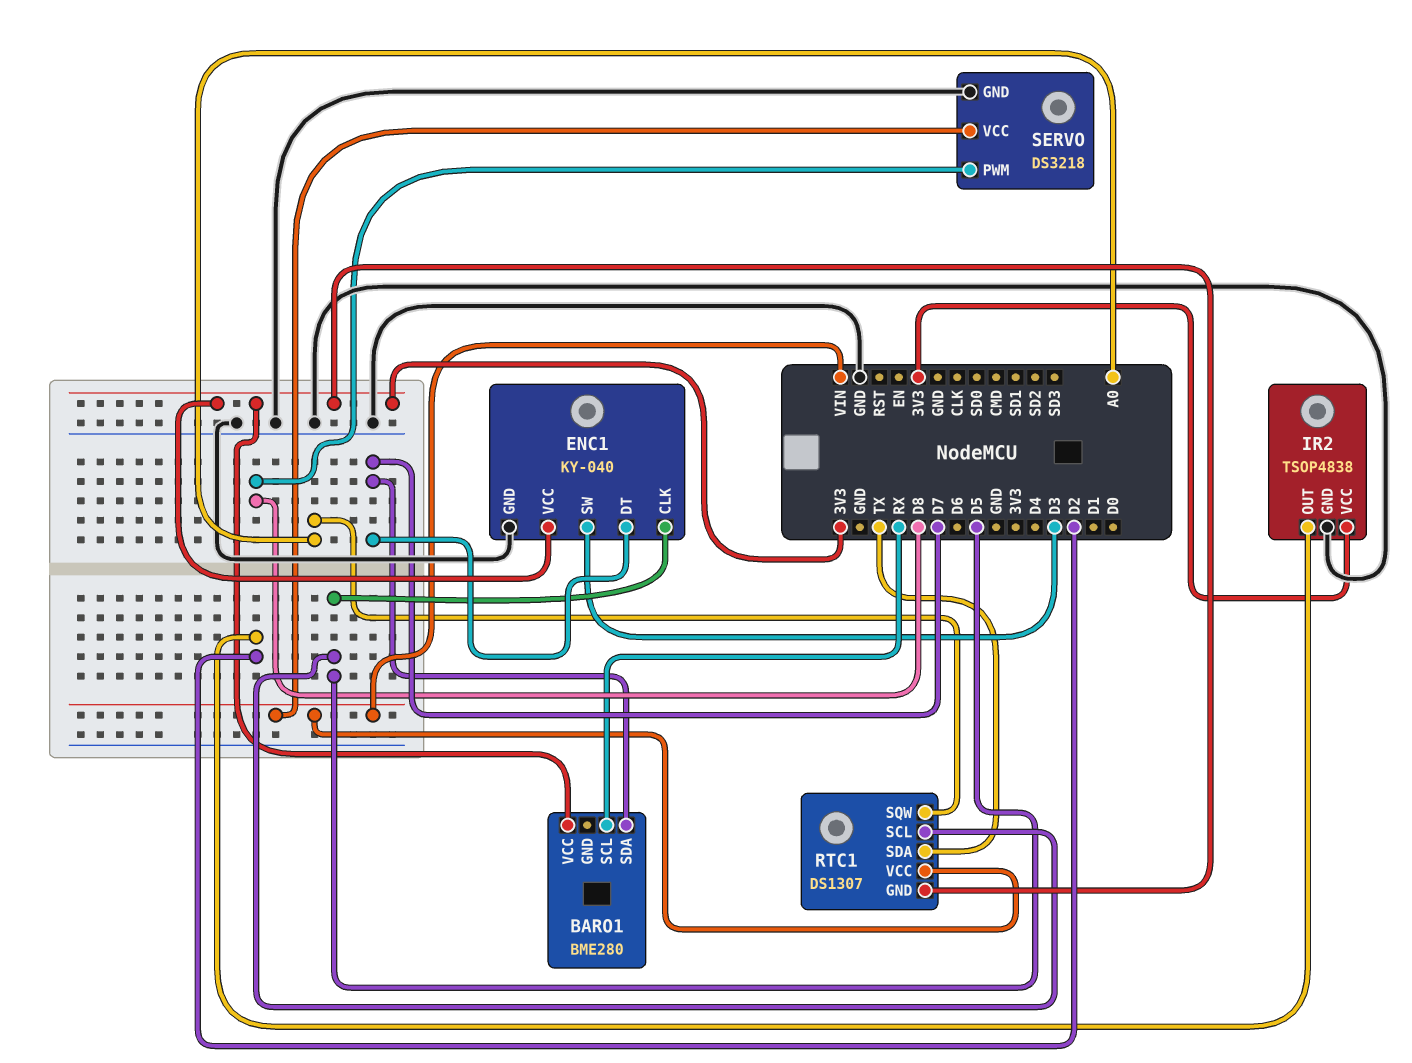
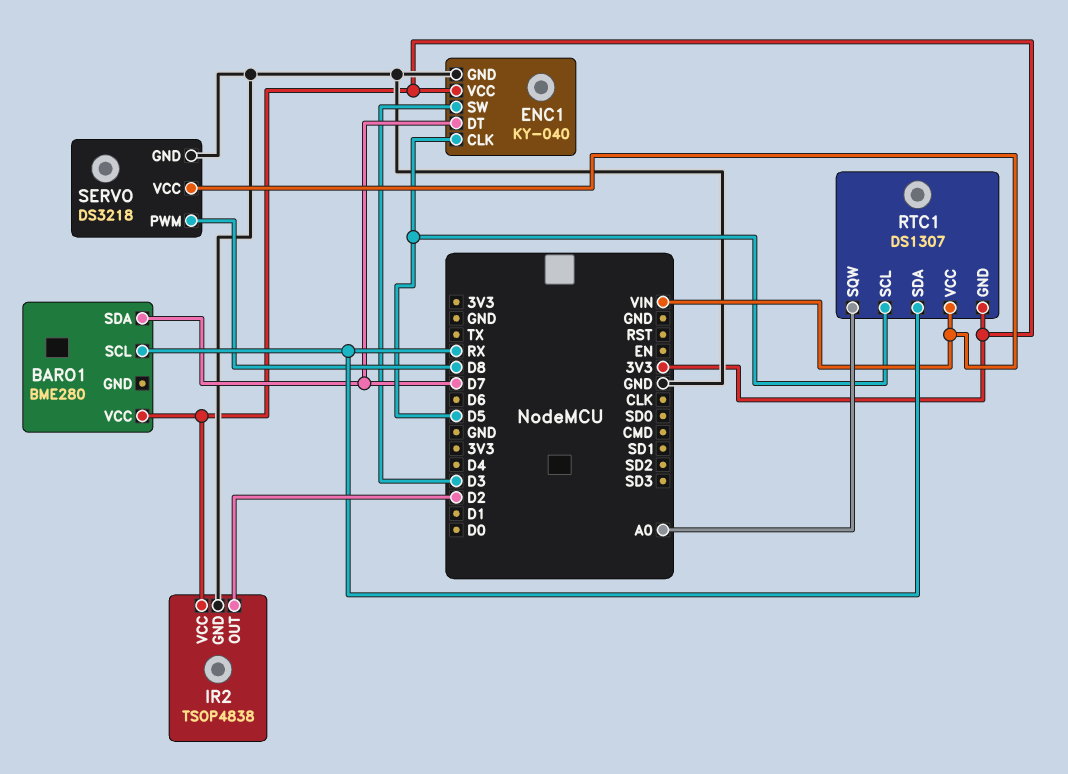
RTC1 pin SDA: TX -> RX

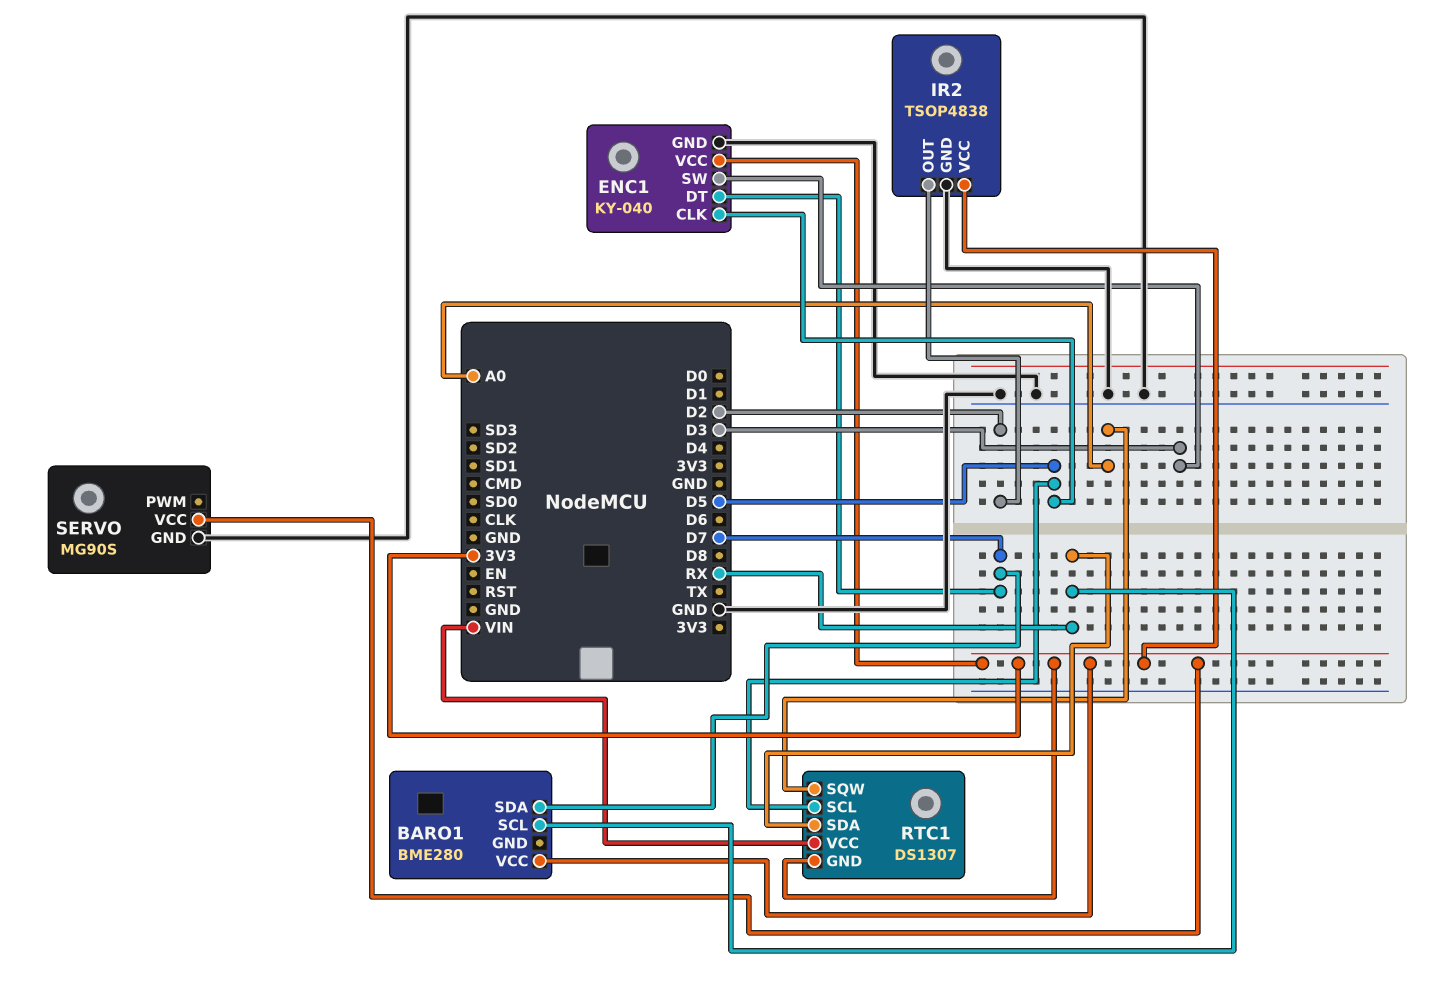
SERVO: DS3218 -> MG90S
SERVO pin PWM: D8 -> none
SERVO pin VCC: VIN -> 3V3

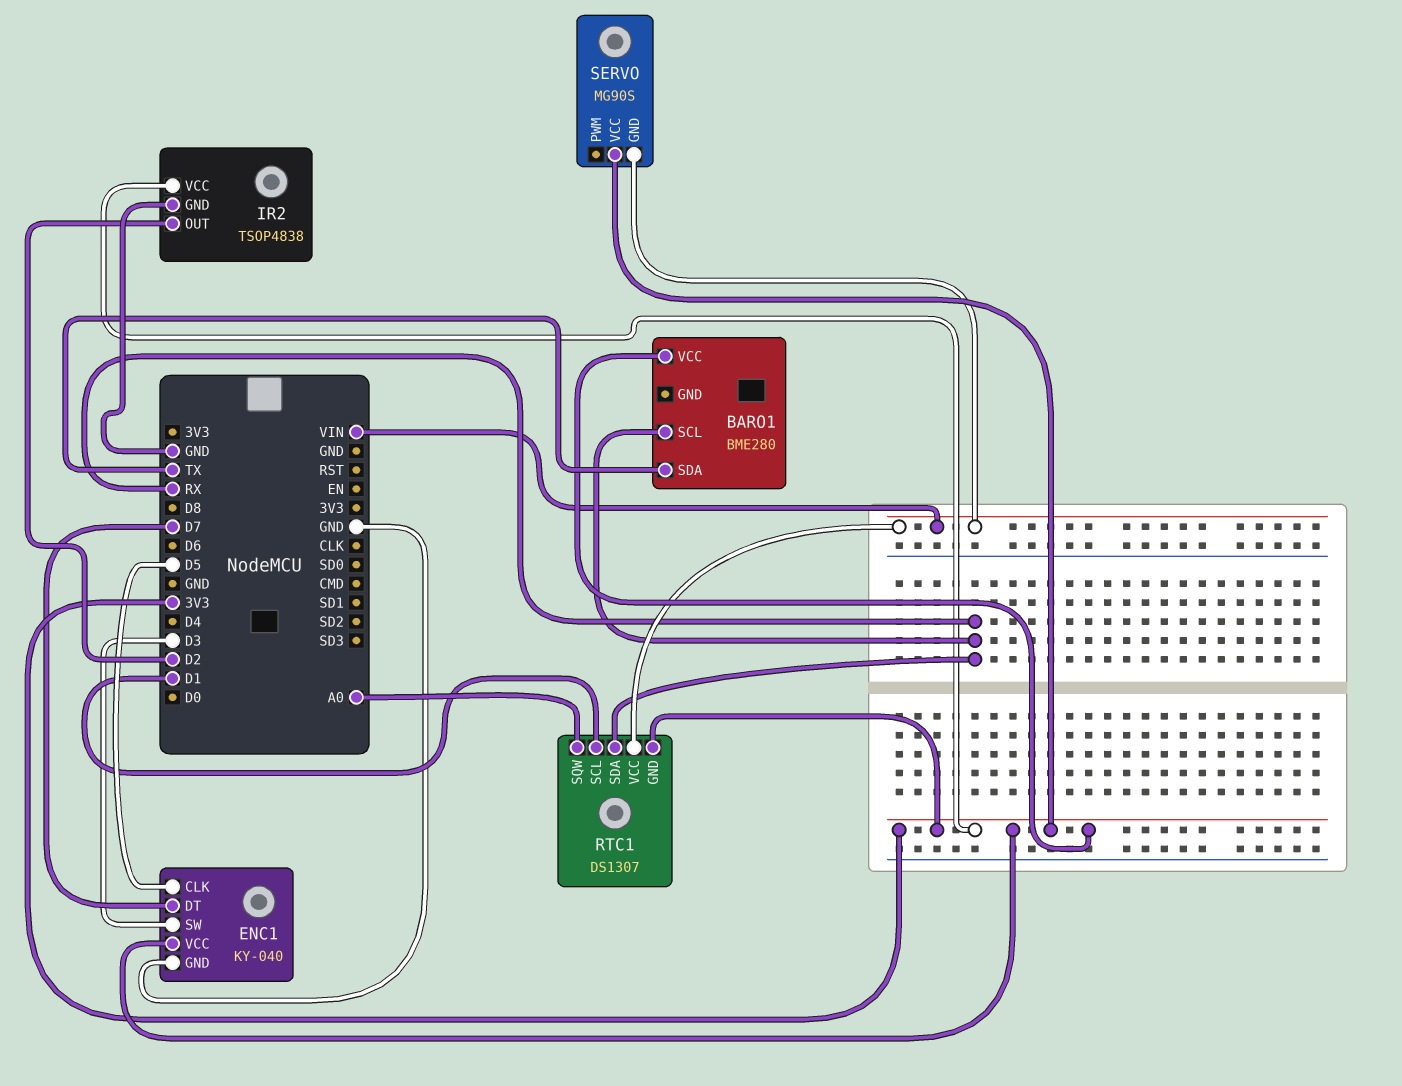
BARO1 pin SDA: D7 -> TX
RTC1 pin SCL: D5 -> D1
SERVO pin GND: GND -> VIN

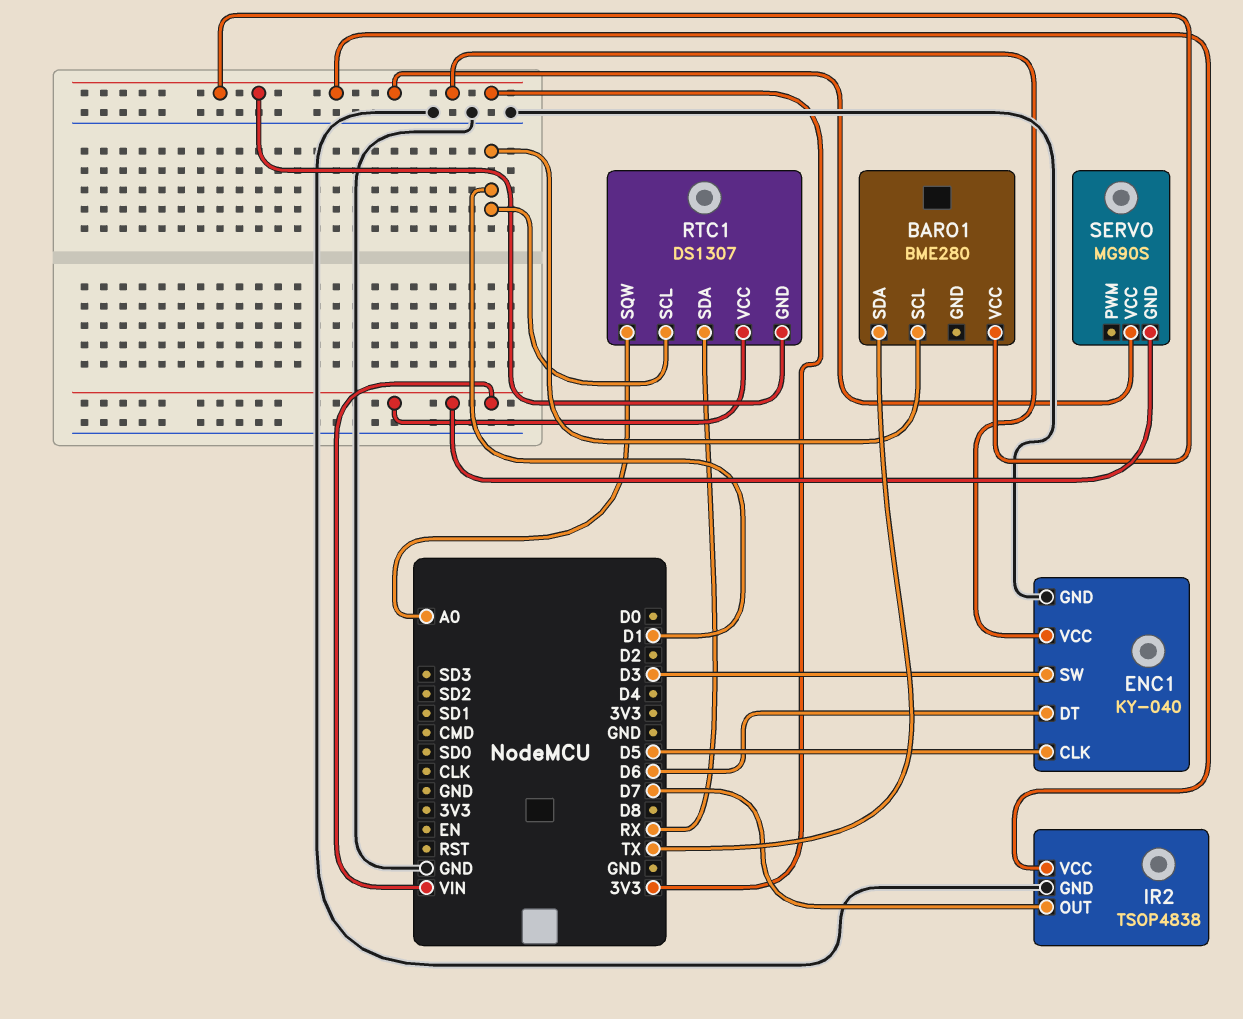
BARO1 pin SCL: RX -> D1
ENC1 pin DT: D7 -> D6
IR2 pin OUT: D2 -> D7

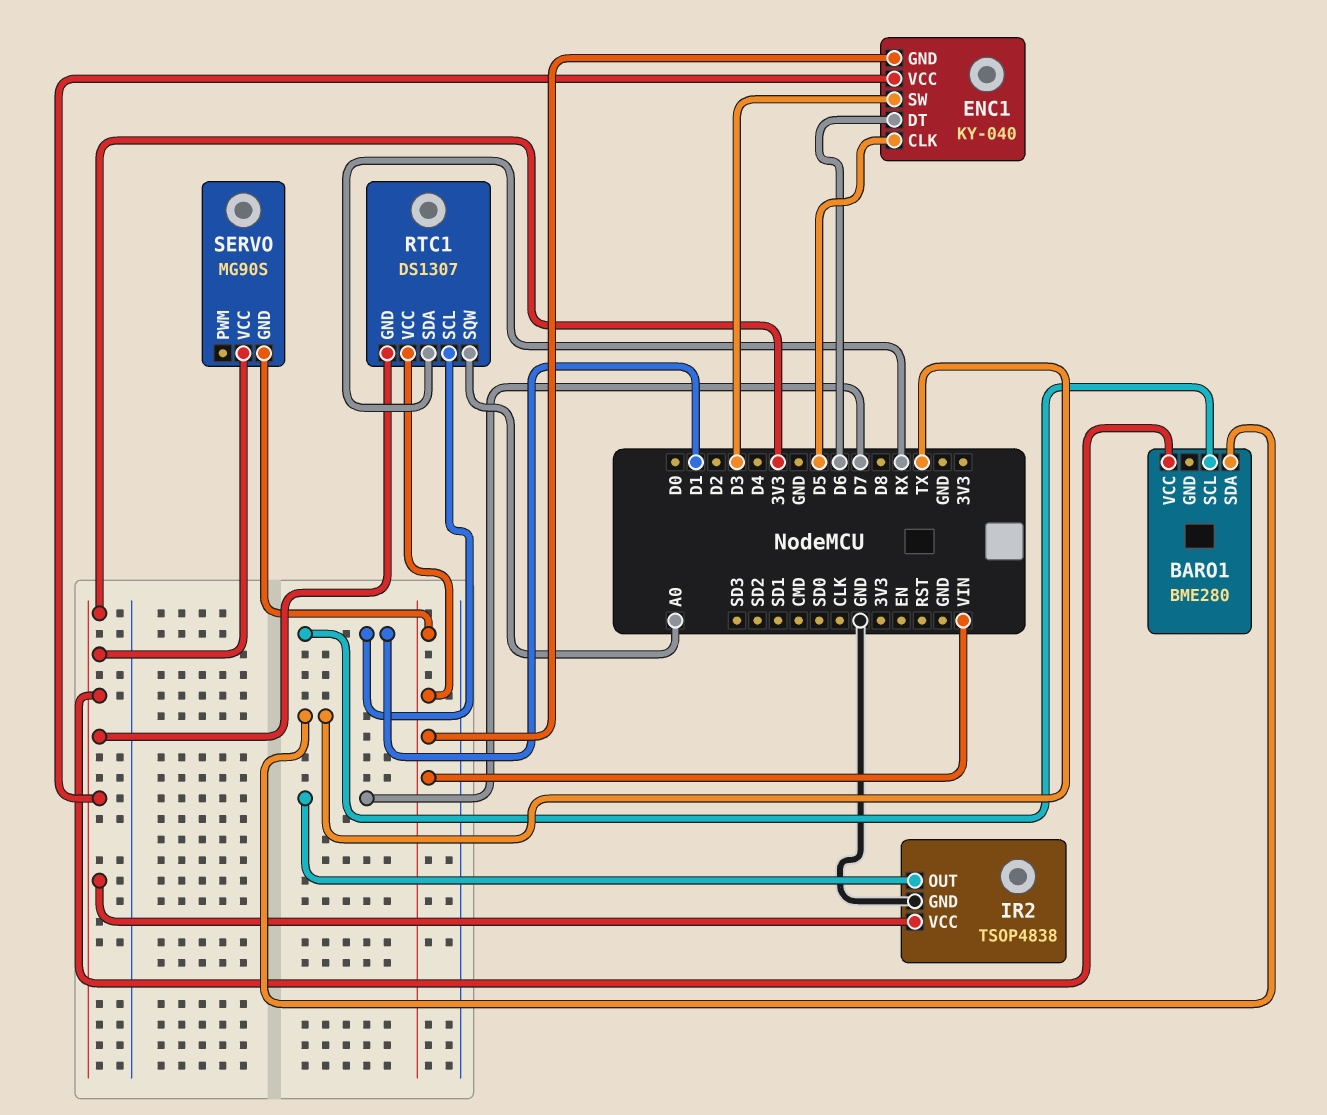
ENC1 pin GND: GND -> VIN

